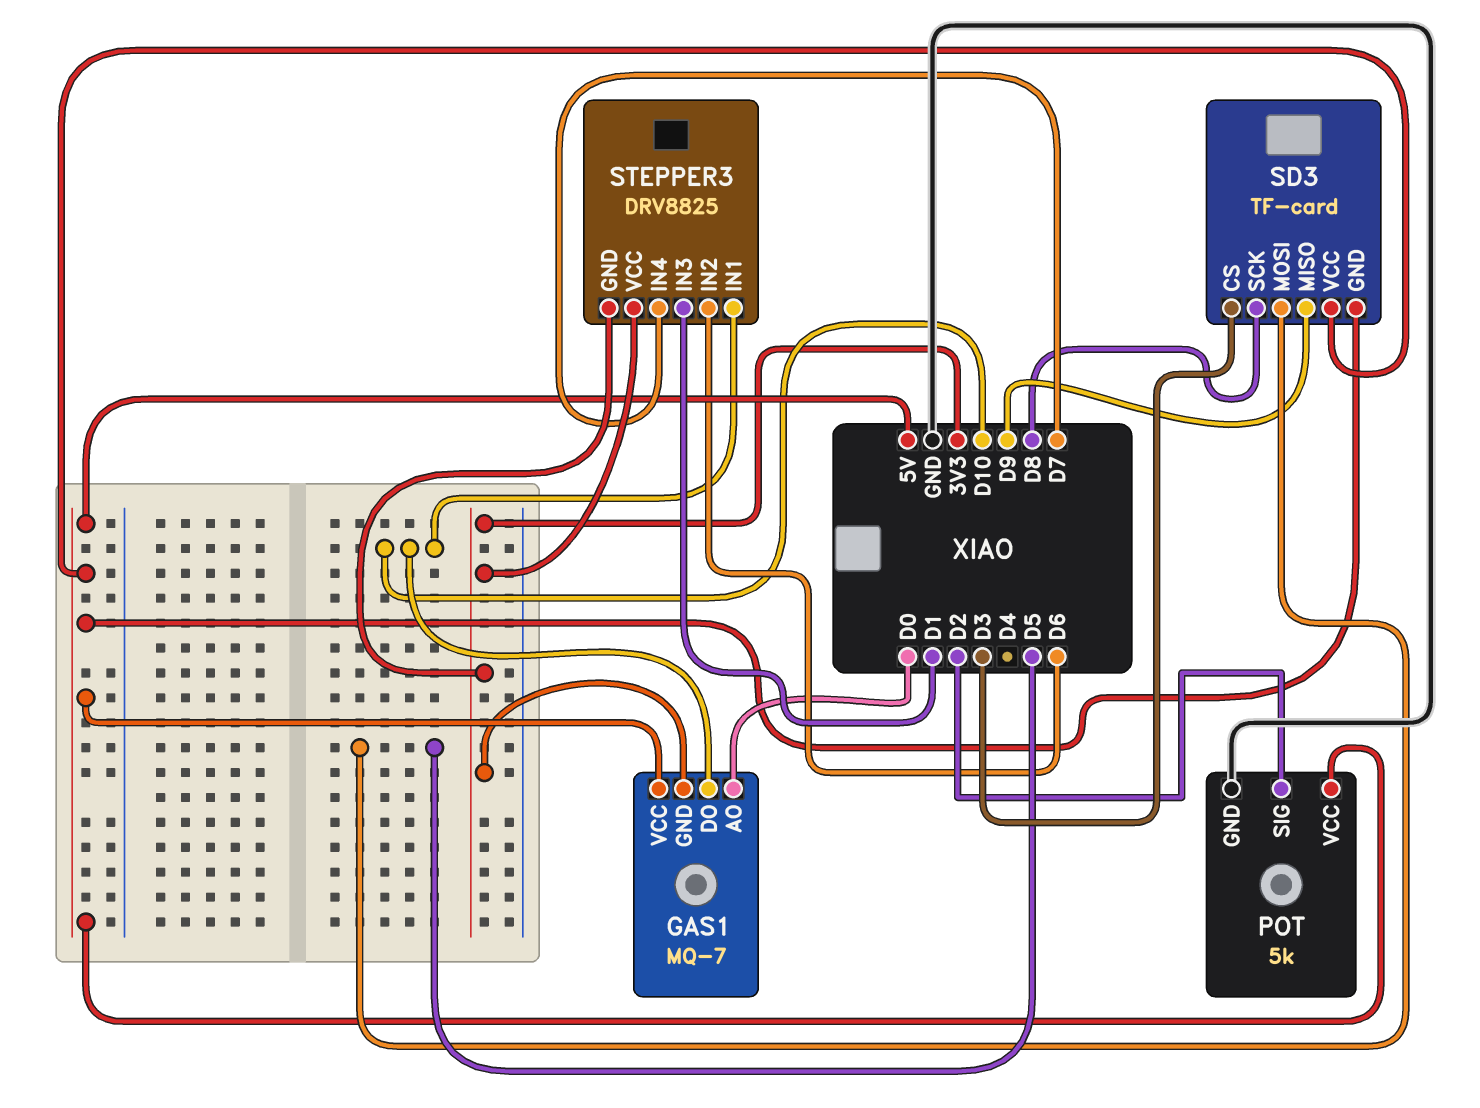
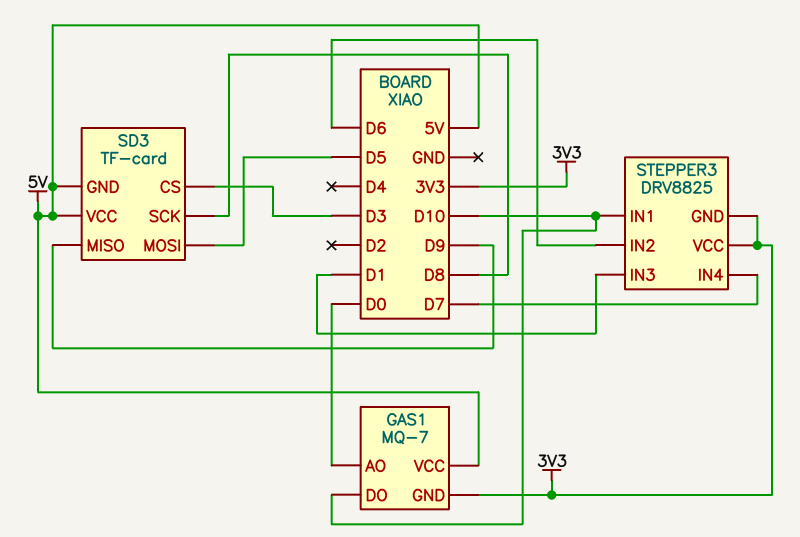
POT: 5k -> none
POT pin GND: GND -> none
POT pin SIG: D2 -> none
POT pin VCC: 5V -> none

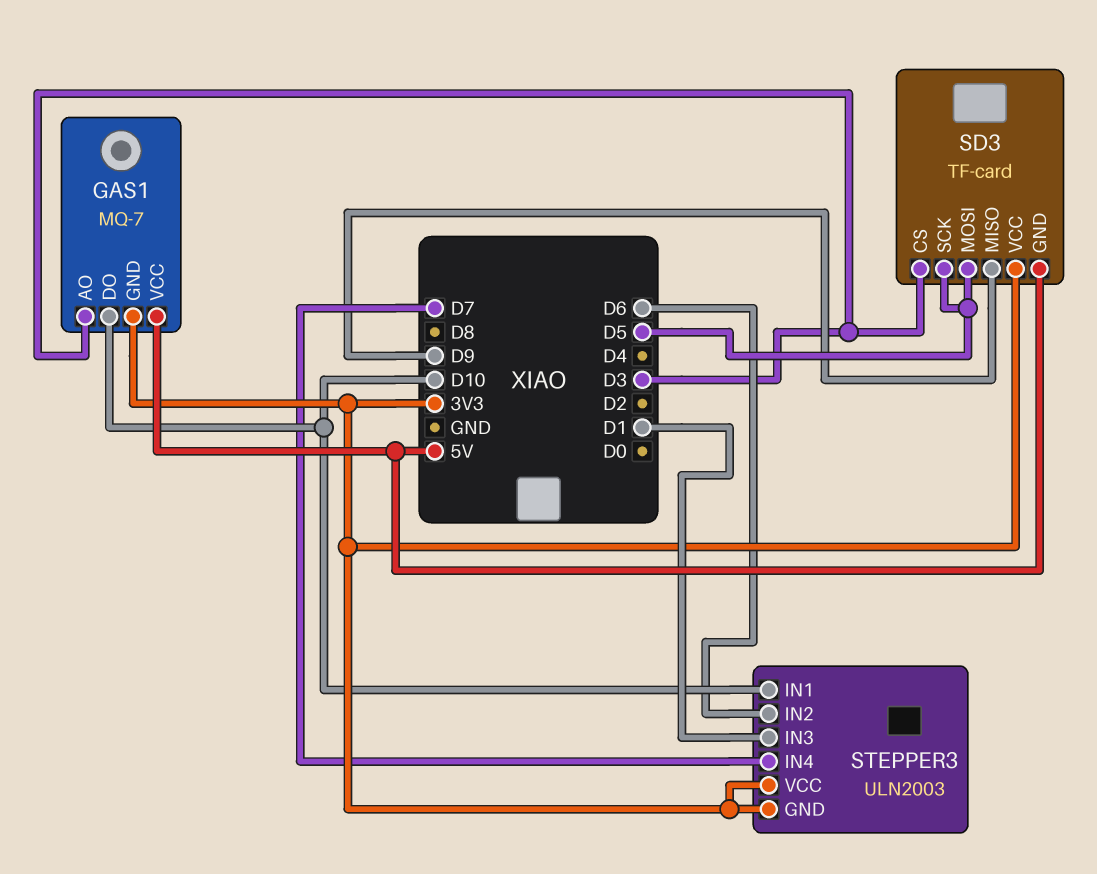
GAS1 pin AO: D0 -> D3
SD3 pin SCK: D8 -> D5
SD3 pin VCC: 5V -> 3V3
STEPPER3: DRV8825 -> ULN2003

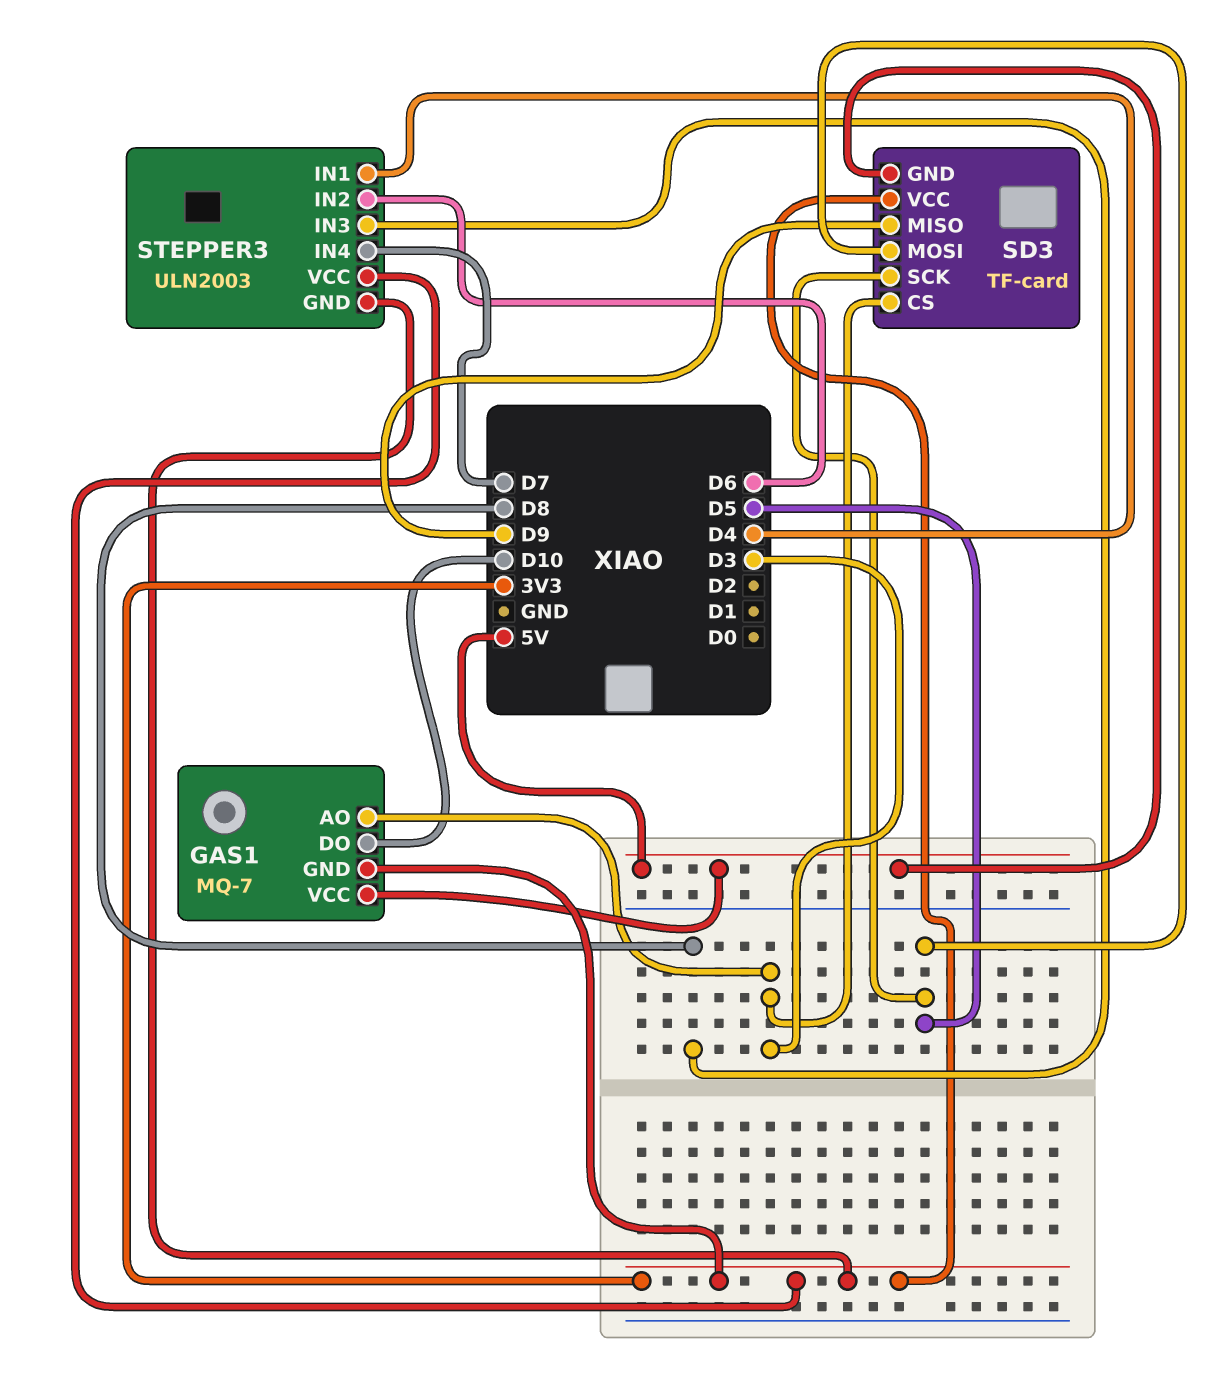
STEPPER3 pin IN1: D10 -> D4
STEPPER3 pin IN3: D1 -> D8

